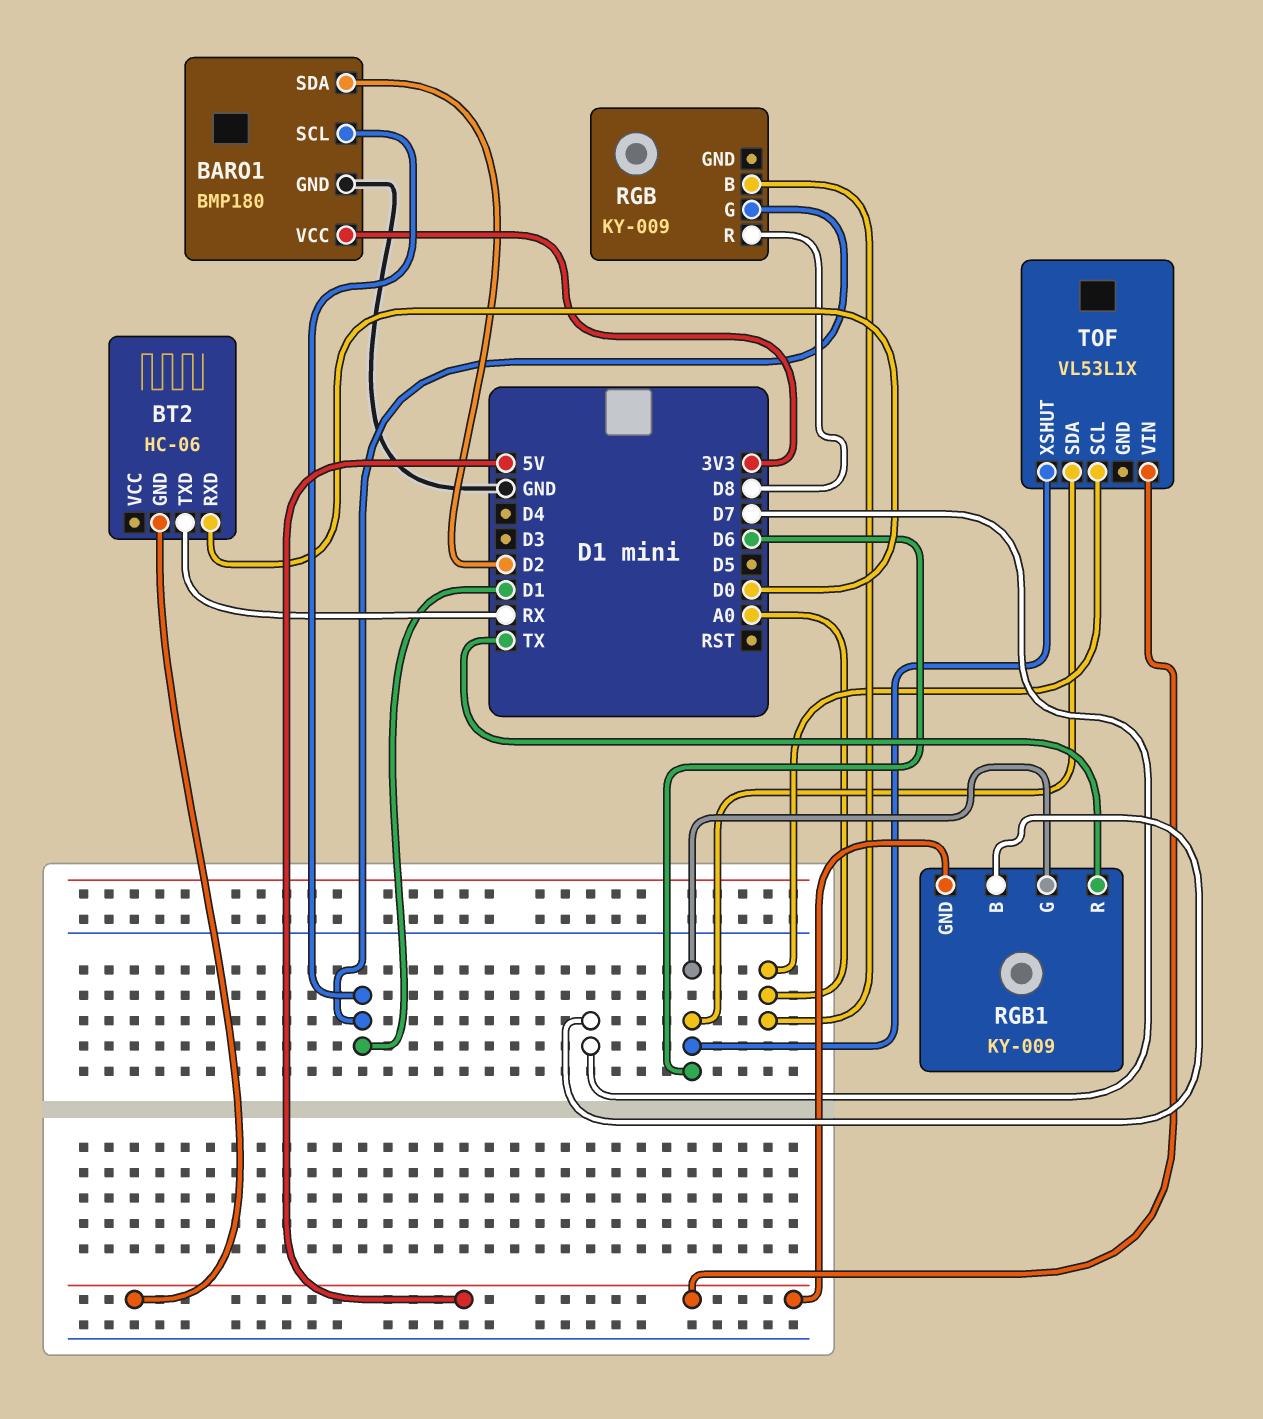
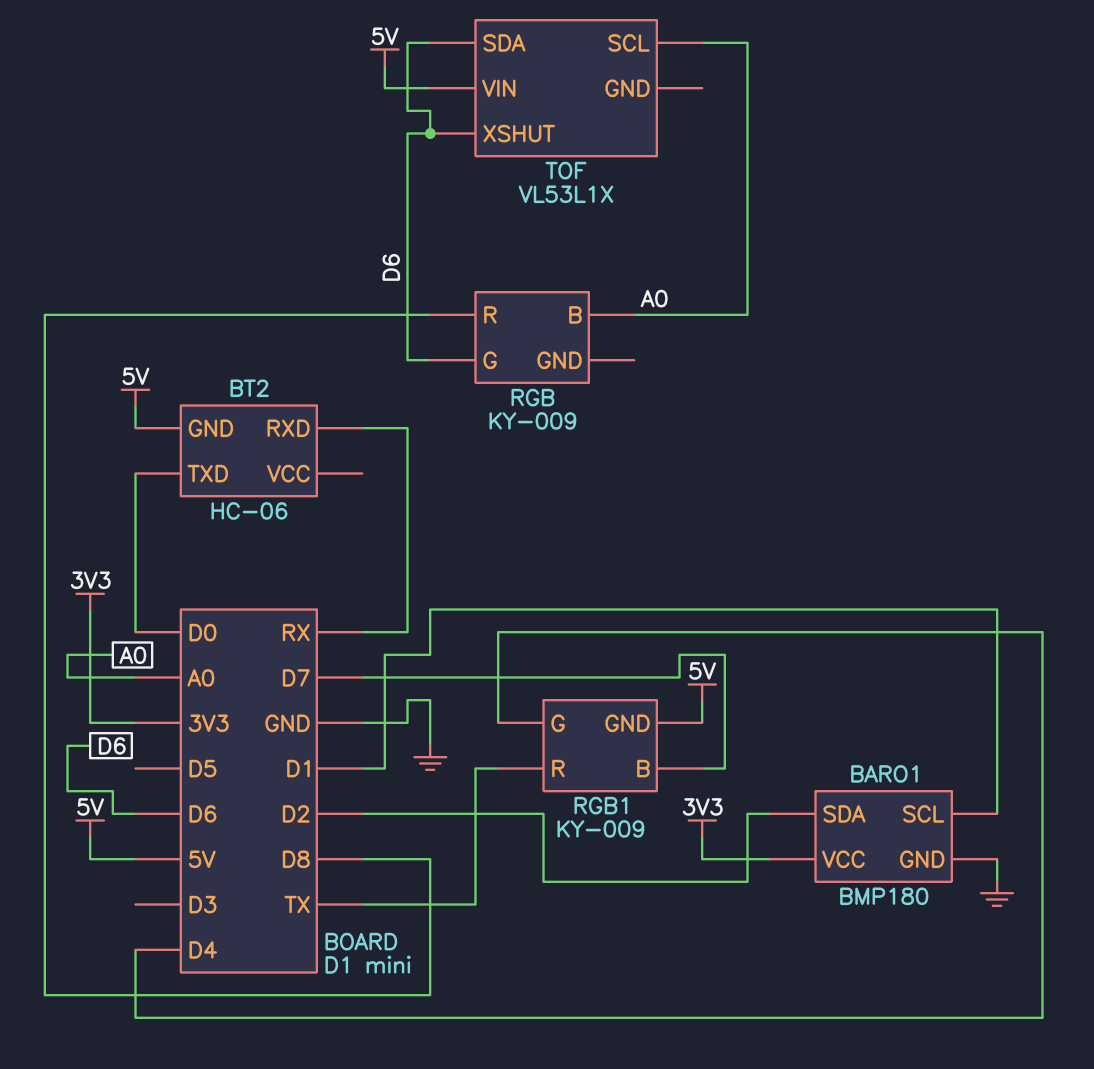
BT2 pin RXD: D0 -> RX
BT2 pin TXD: RX -> D0
RGB pin G: D1 -> D6
RGB1 pin G: D6 -> D4

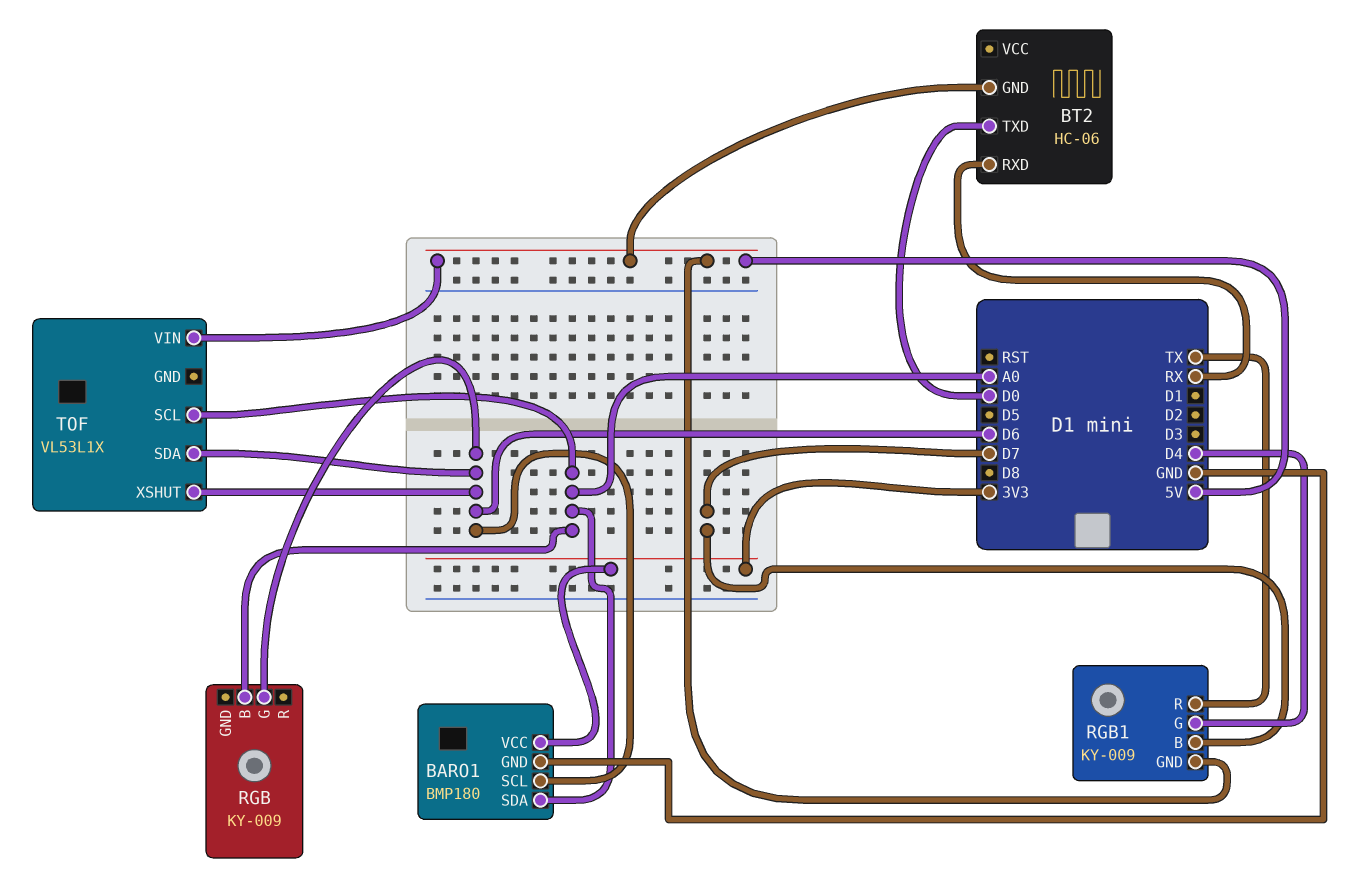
BARO1 pin SCL: D1 -> D6
BARO1 pin SDA: D2 -> A0
RGB pin R: D8 -> none

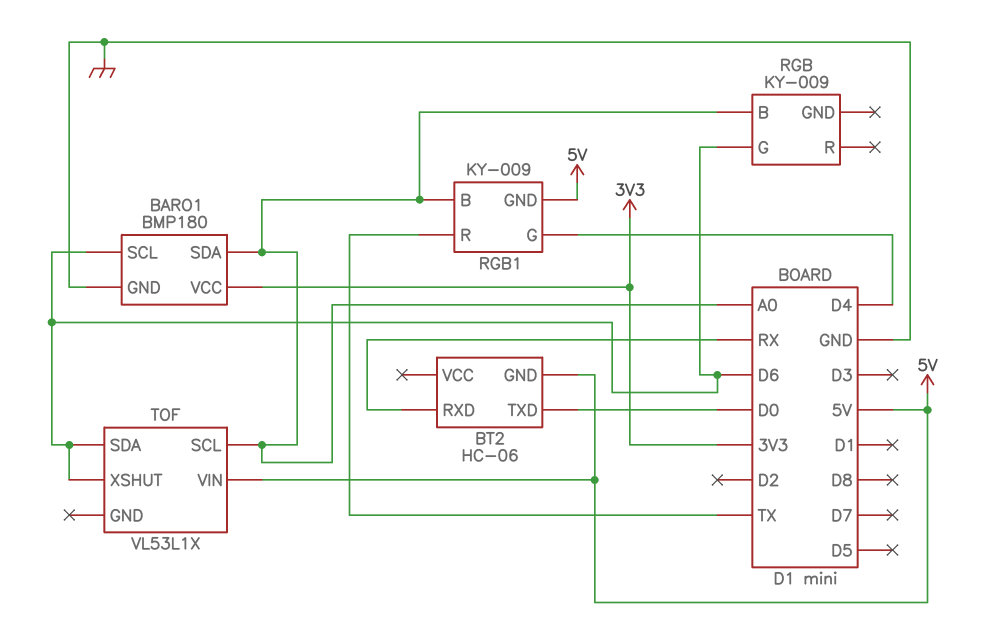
RGB1 pin B: D7 -> A0

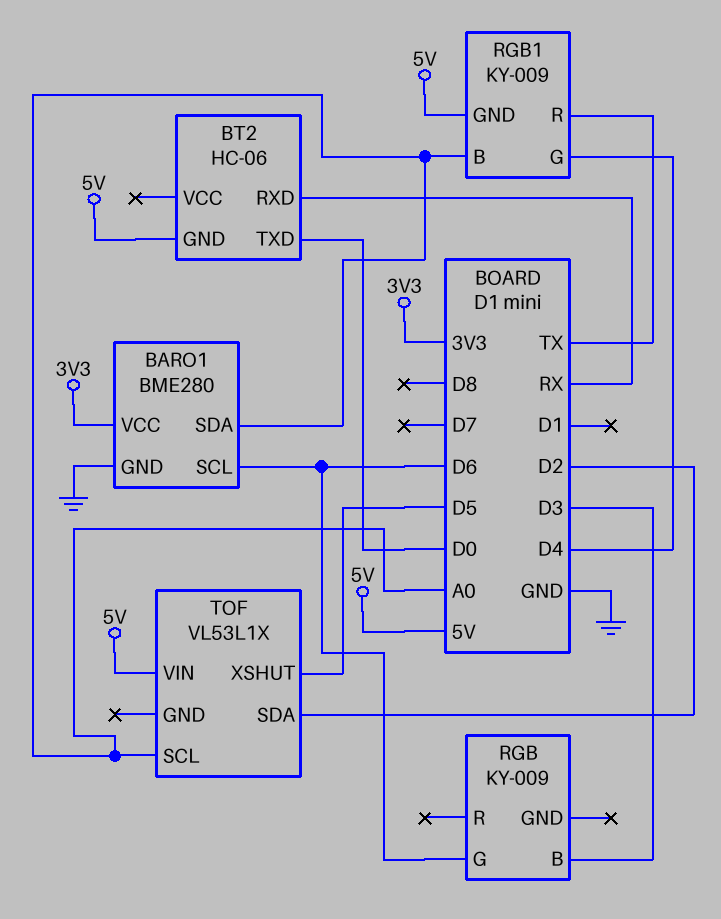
BARO1: BMP180 -> BME280
RGB pin B: A0 -> D3
TOF pin SDA: D6 -> D2
TOF pin XSHUT: D6 -> D5

